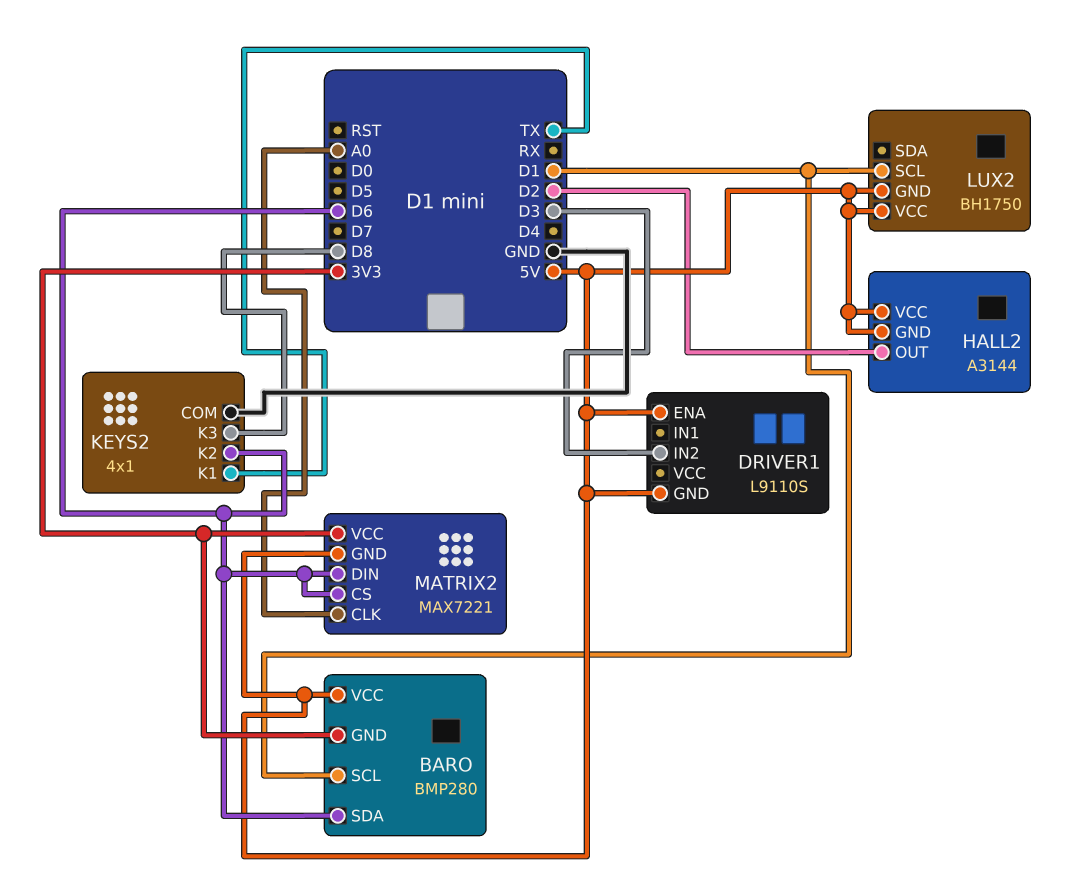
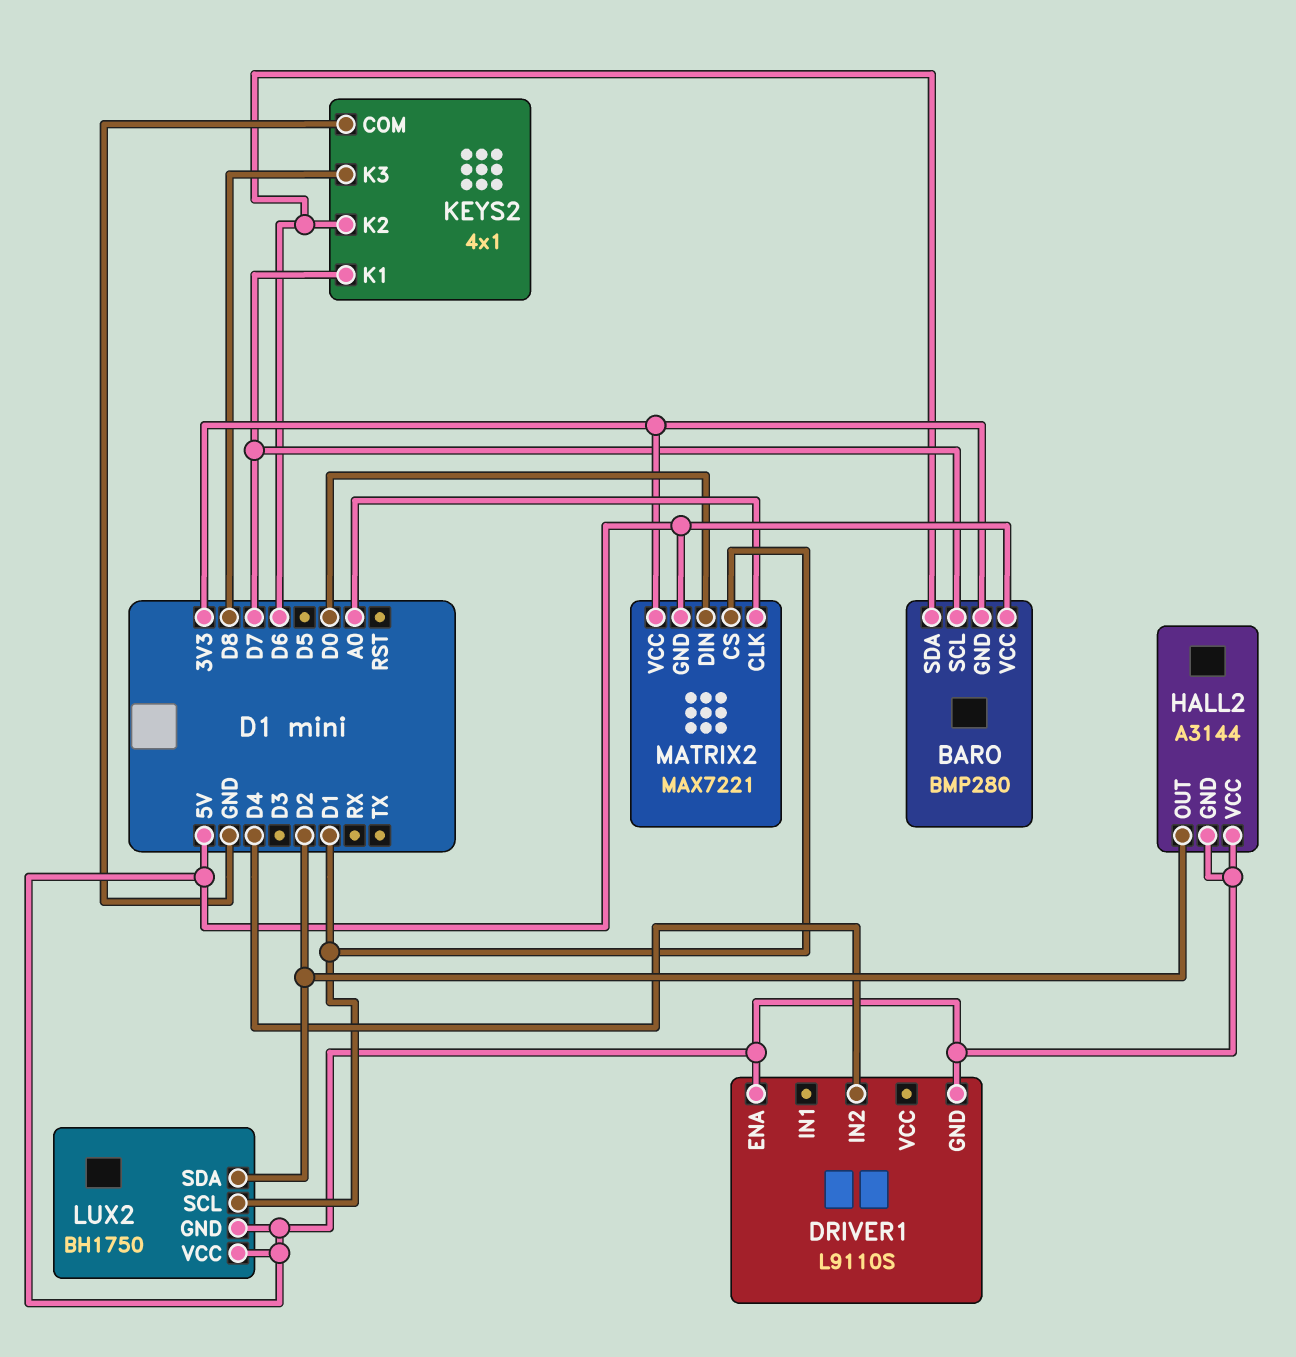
BARO pin SCL: D1 -> D7
DRIVER1 pin IN2: D3 -> D4
KEYS2 pin K1: TX -> D7
LUX2 pin SDA: none -> D2
MATRIX2 pin CS: D6 -> D1
MATRIX2 pin DIN: D6 -> D0

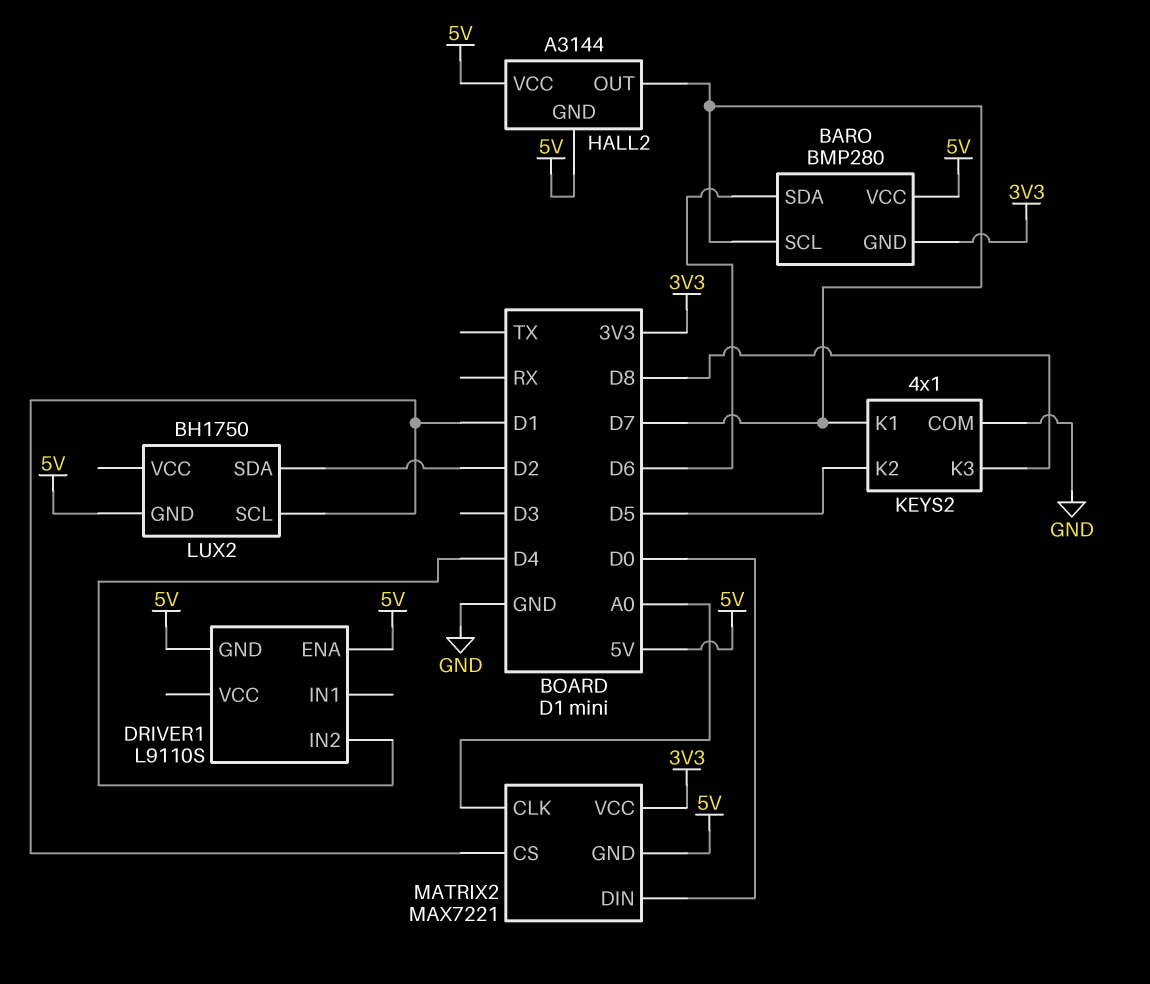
HALL2 pin OUT: D2 -> D7
KEYS2 pin K2: D6 -> D5
LUX2 pin VCC: 5V -> none

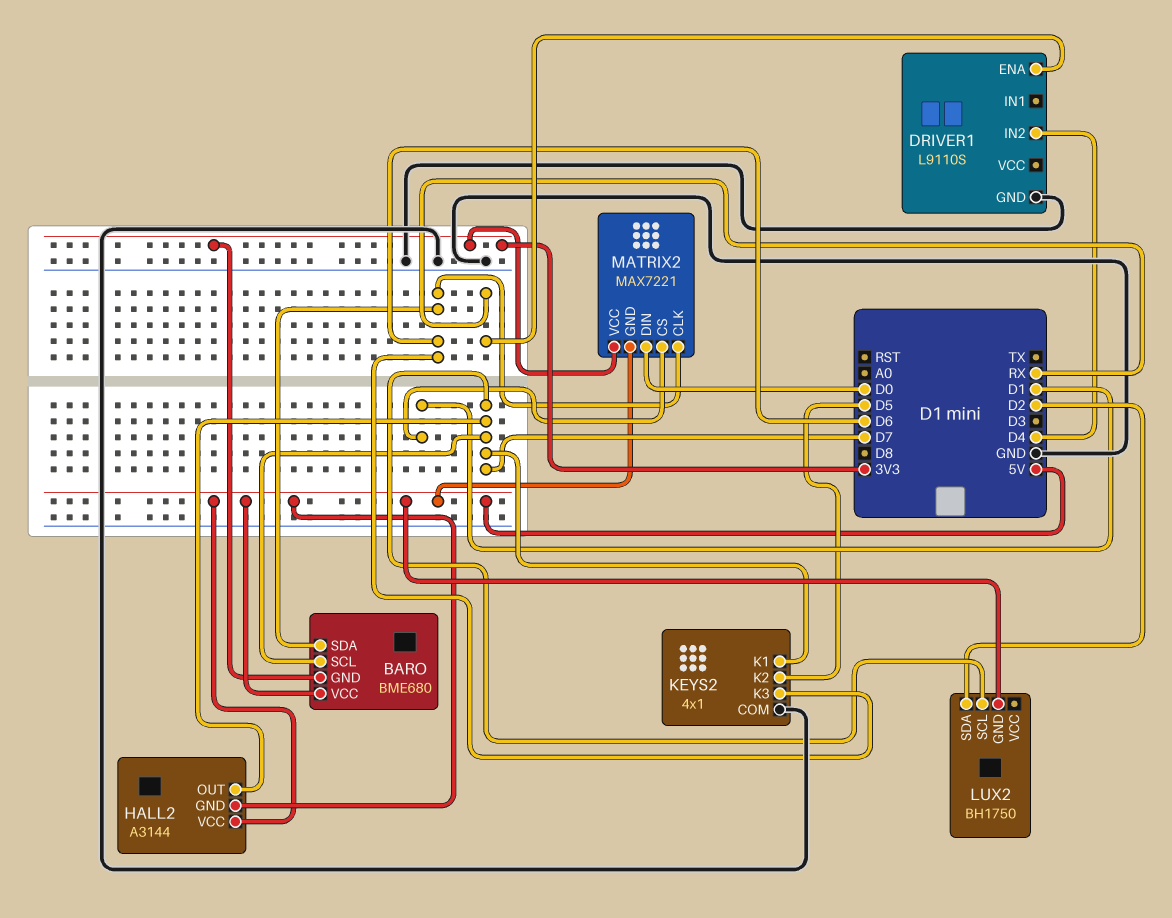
BARO: BMP280 -> BME680
DRIVER1 pin ENA: 5V -> RX
DRIVER1 pin GND: 5V -> GND
KEYS2 pin K3: D8 -> D6
LUX2 pin SCL: D1 -> D7
MATRIX2 pin CLK: A0 -> D6

